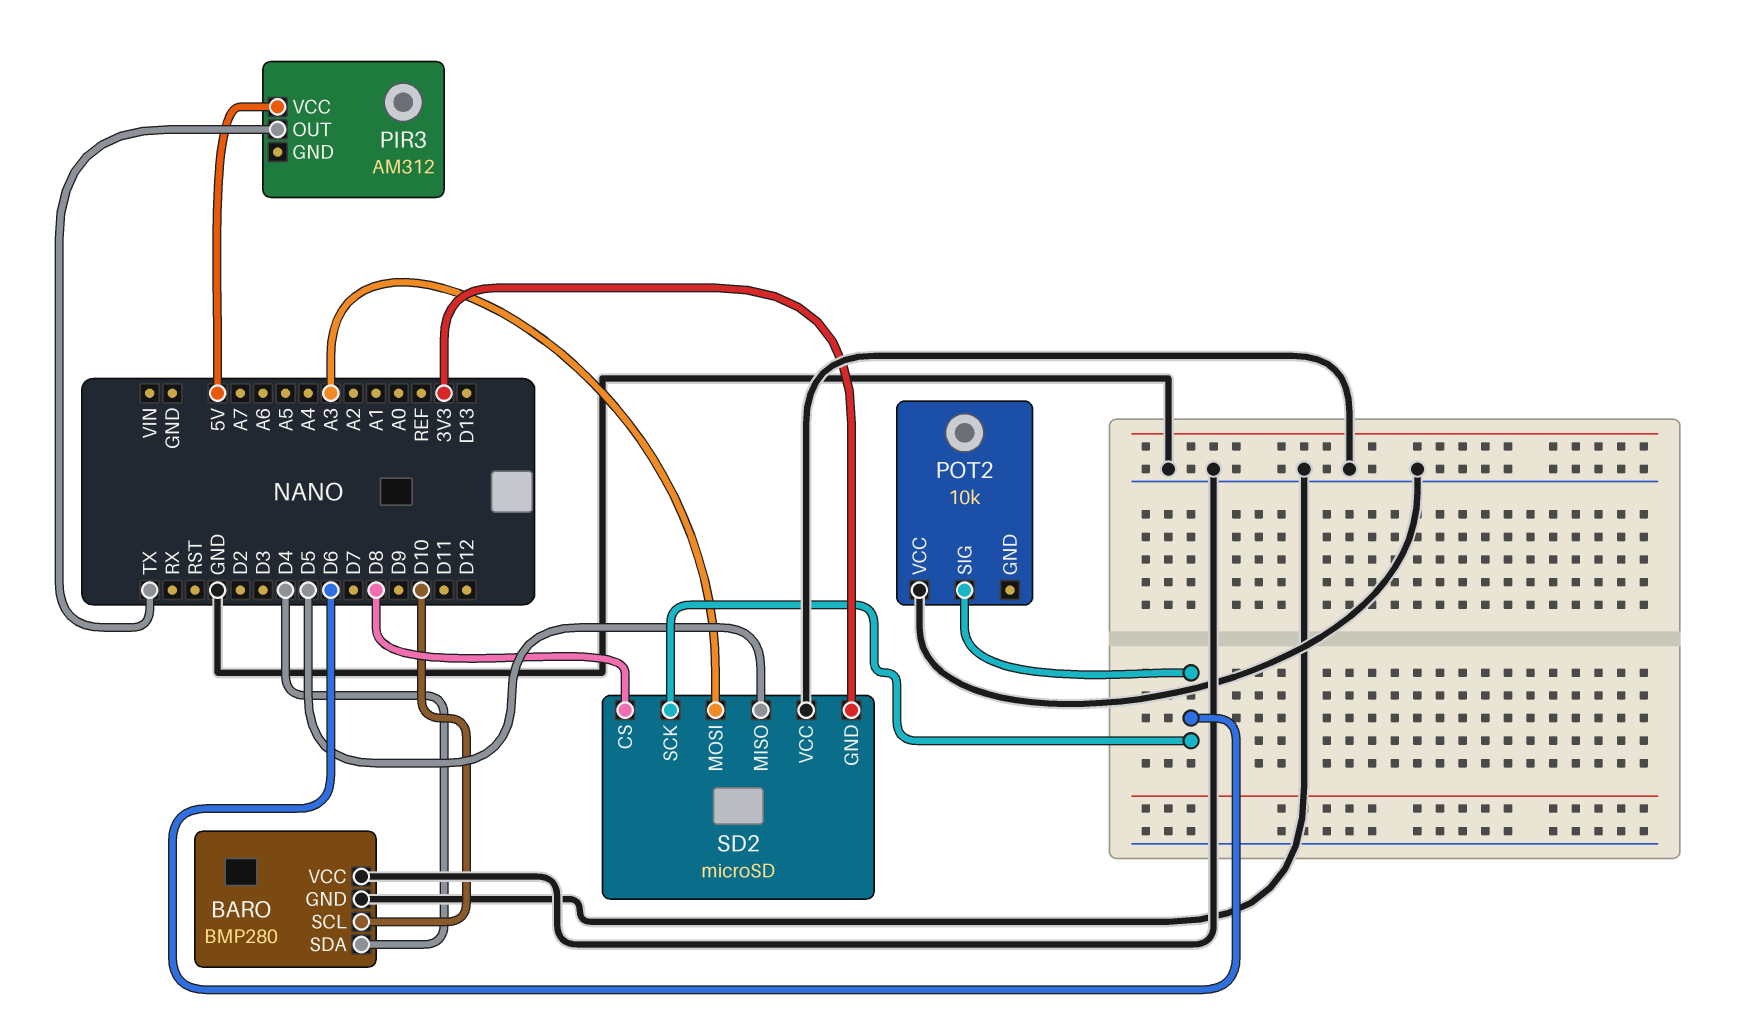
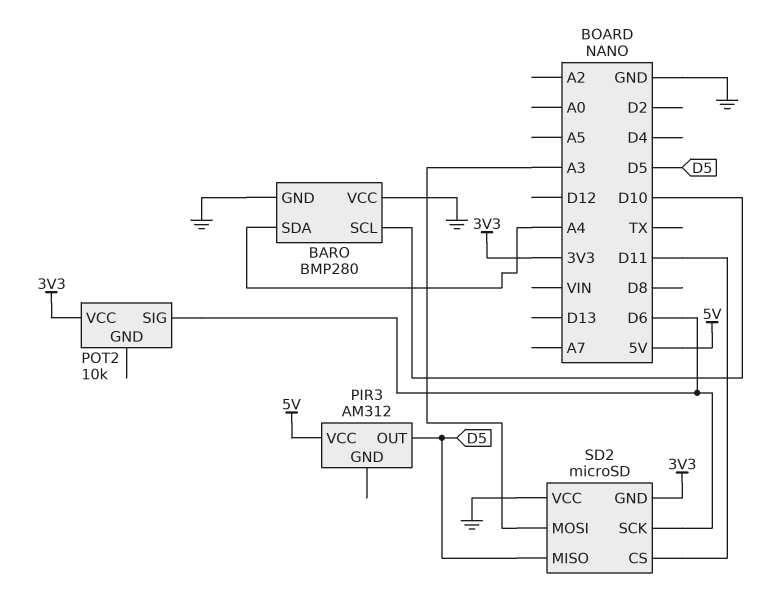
BARO pin SDA: D4 -> A4
PIR3 pin OUT: TX -> D5
POT2 pin VCC: GND -> 3V3
SD2 pin CS: D8 -> D11

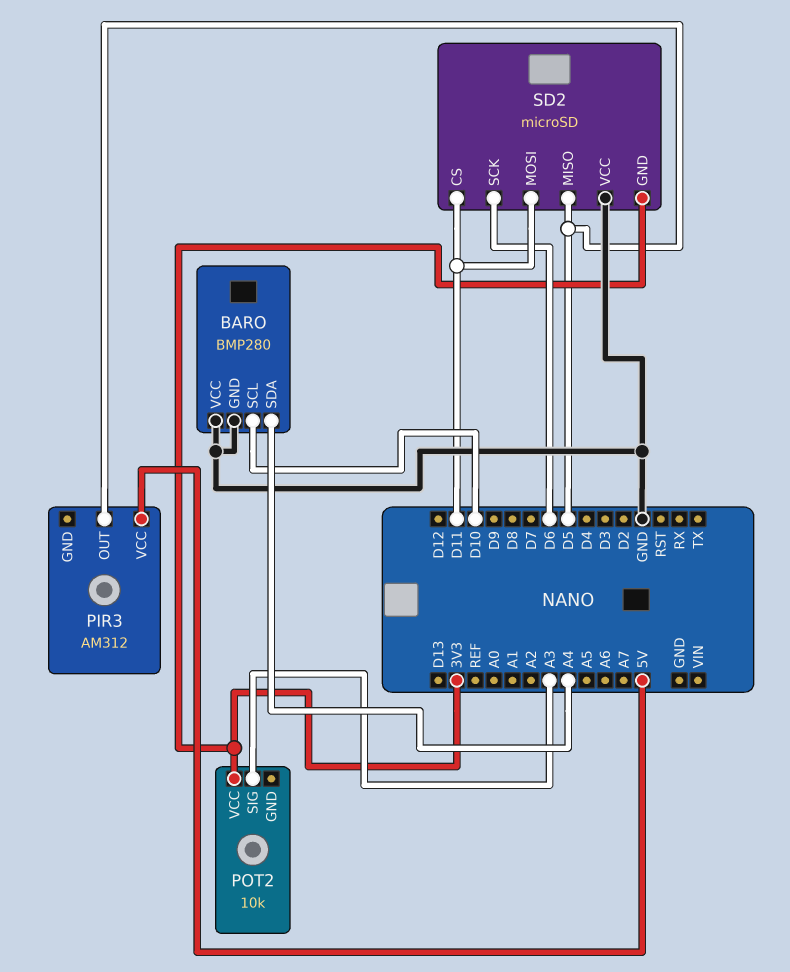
POT2 pin SIG: D6 -> A3
SD2 pin MOSI: A3 -> D11

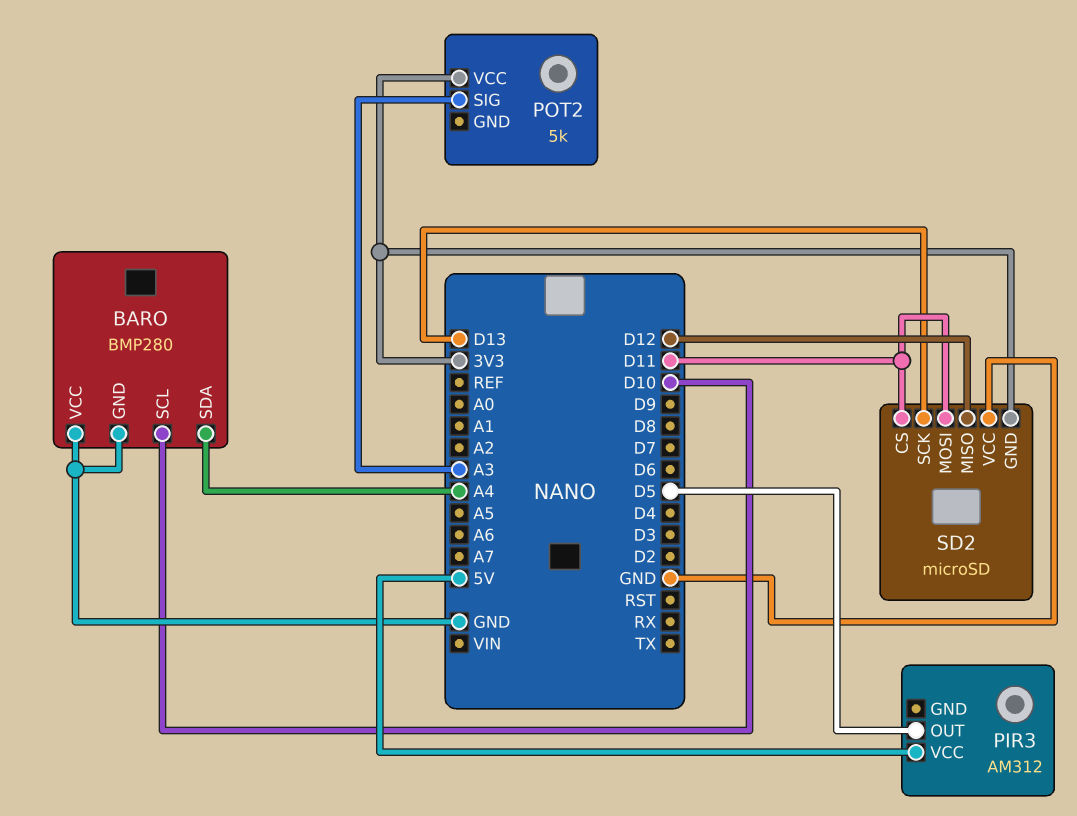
POT2: 10k -> 5k
SD2 pin MISO: D5 -> D12
SD2 pin SCK: D6 -> D13

